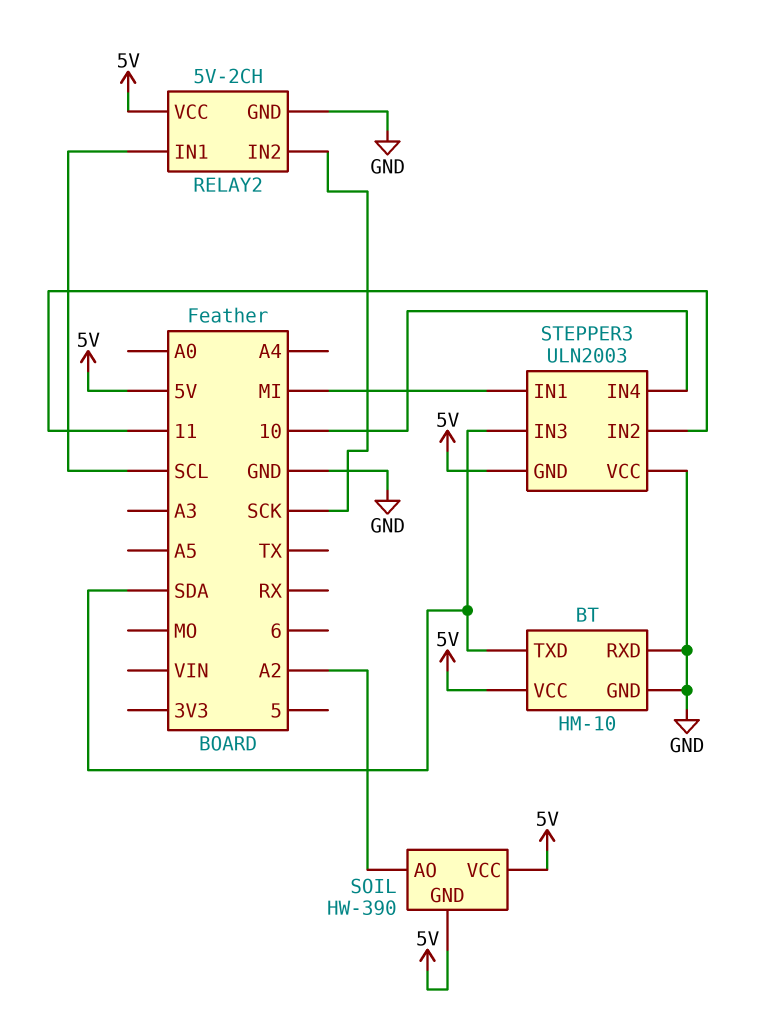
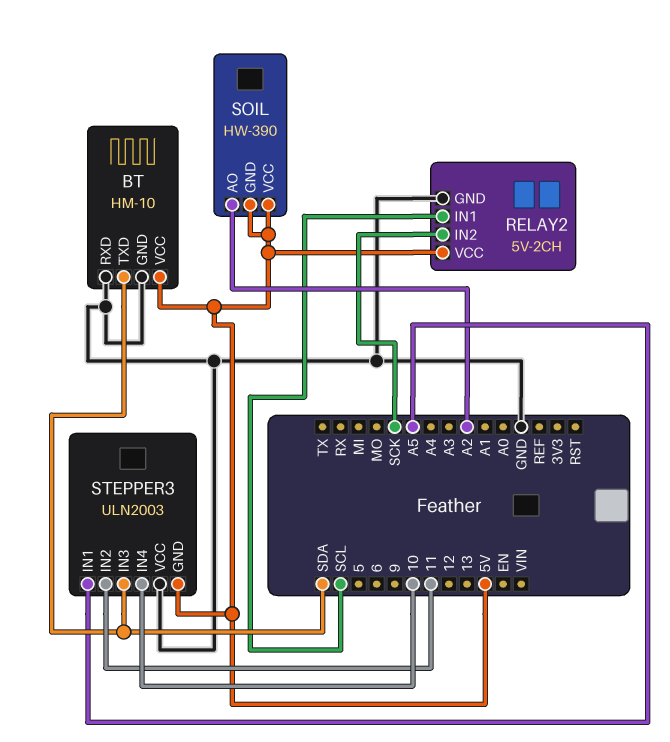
STEPPER3 pin IN1: MI -> A5

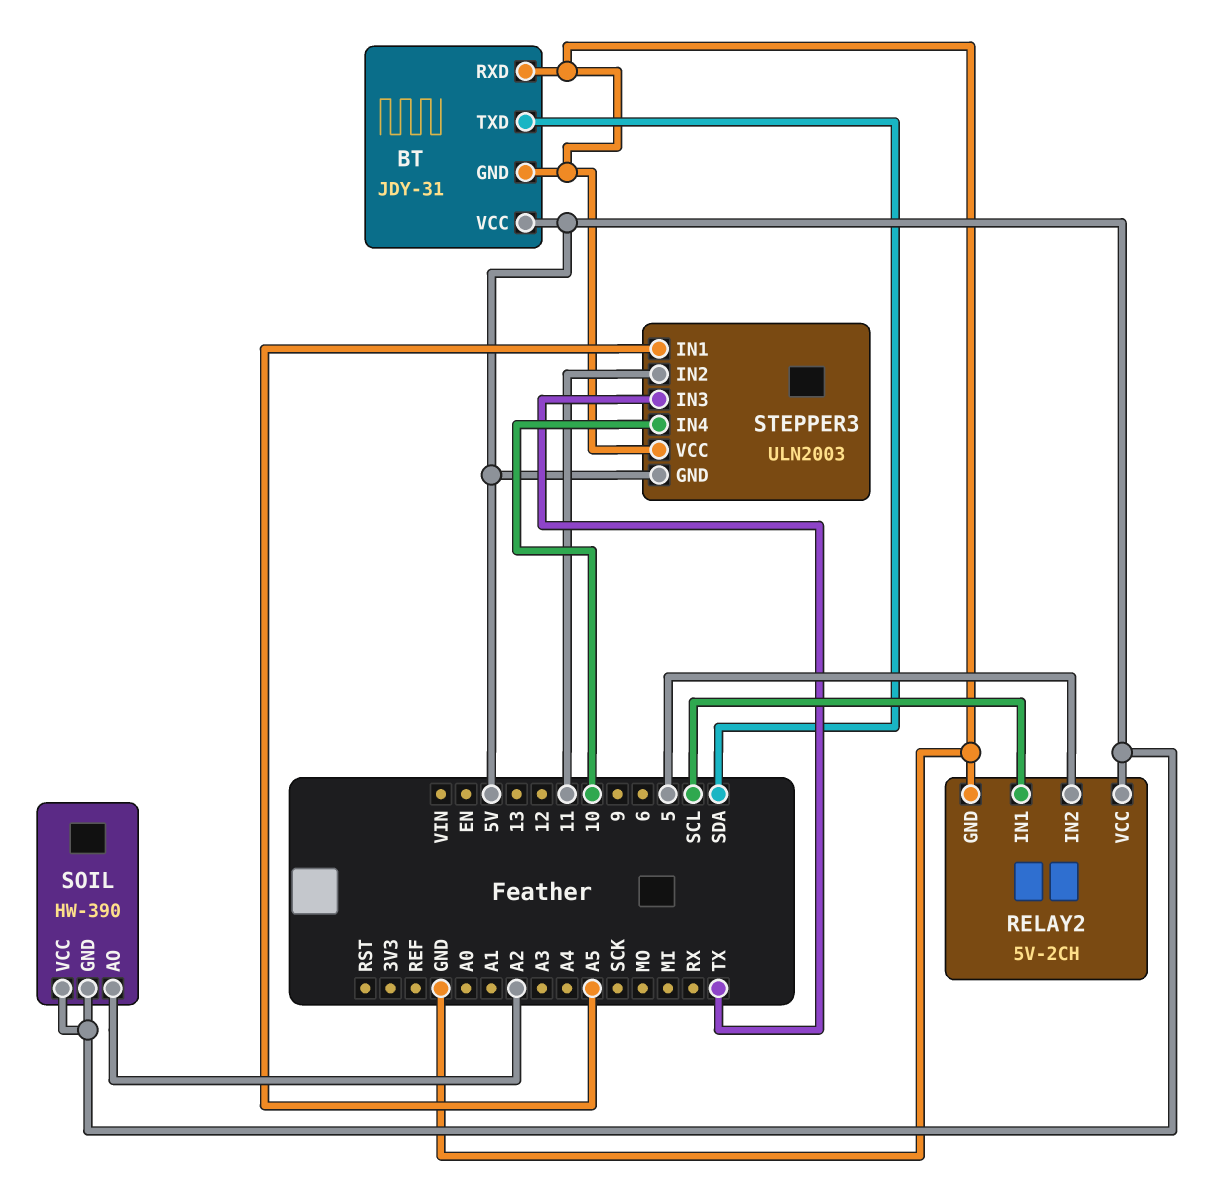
BT: HM-10 -> JDY-31
RELAY2 pin IN2: SCK -> 5
STEPPER3 pin IN3: SDA -> TX

